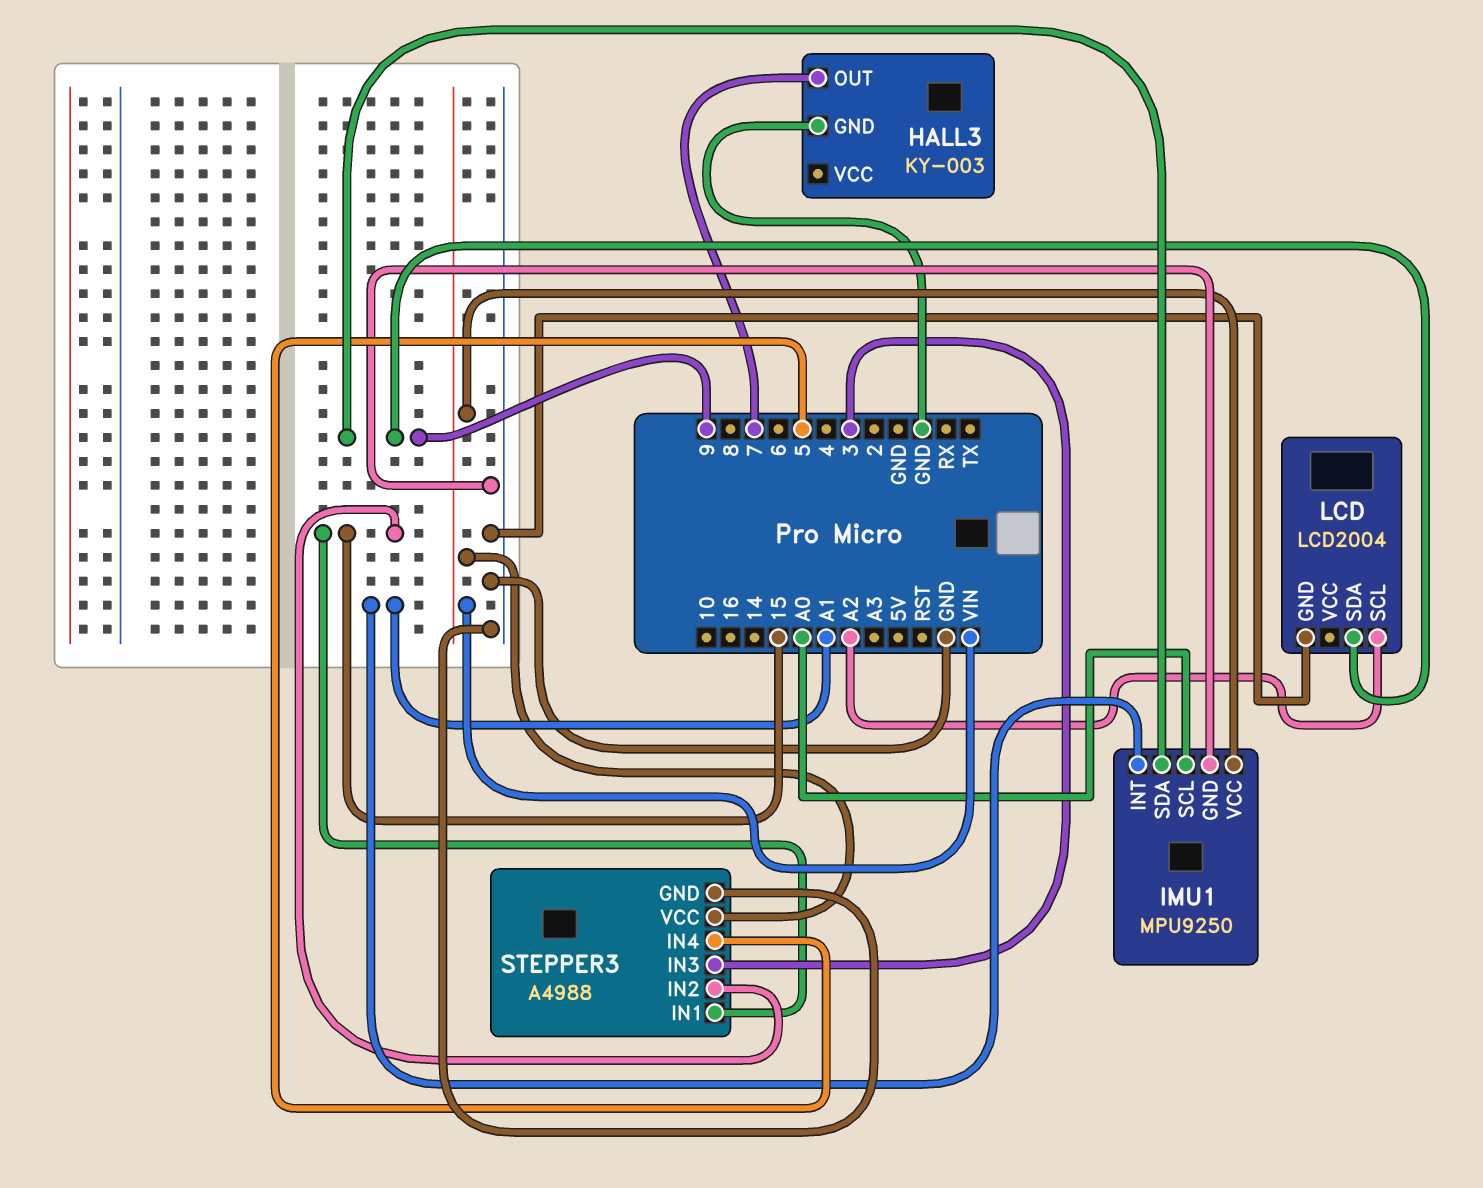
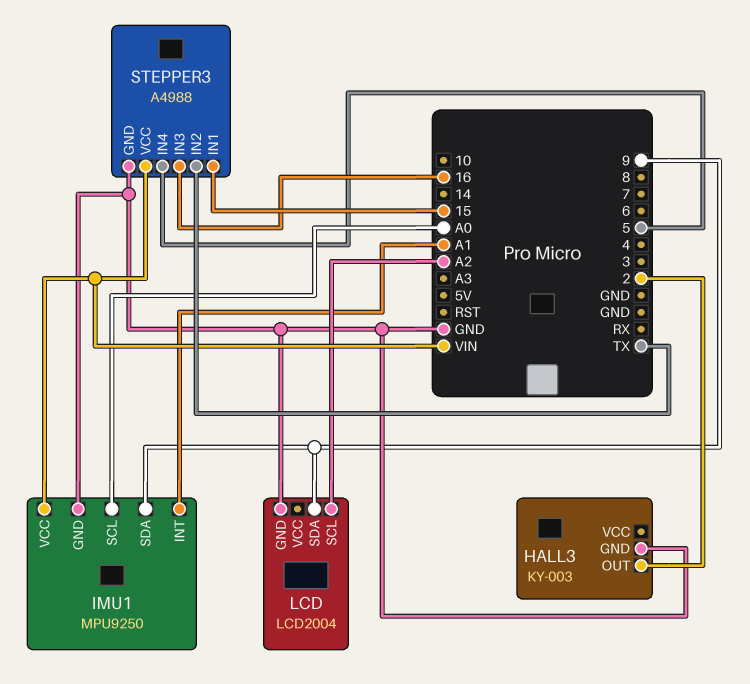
HALL3 pin OUT: 7 -> 2
STEPPER3 pin IN2: 15 -> TX
STEPPER3 pin IN3: 3 -> 16

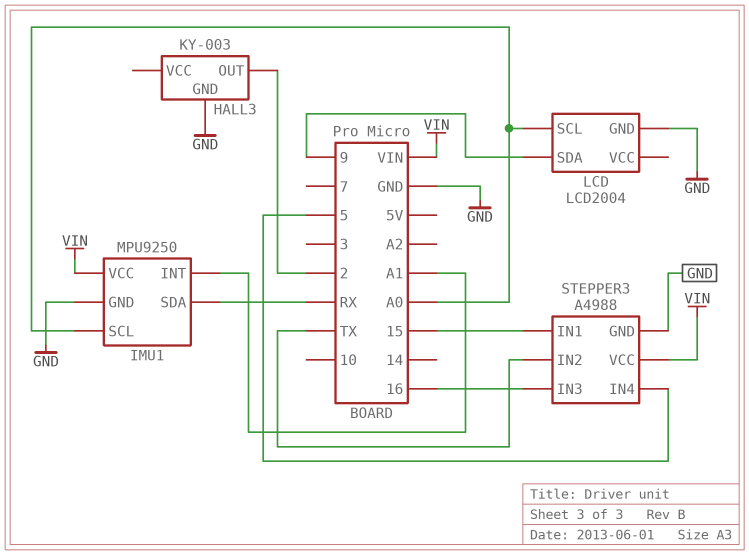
IMU1 pin SDA: 9 -> RX
LCD pin SCL: A2 -> A0

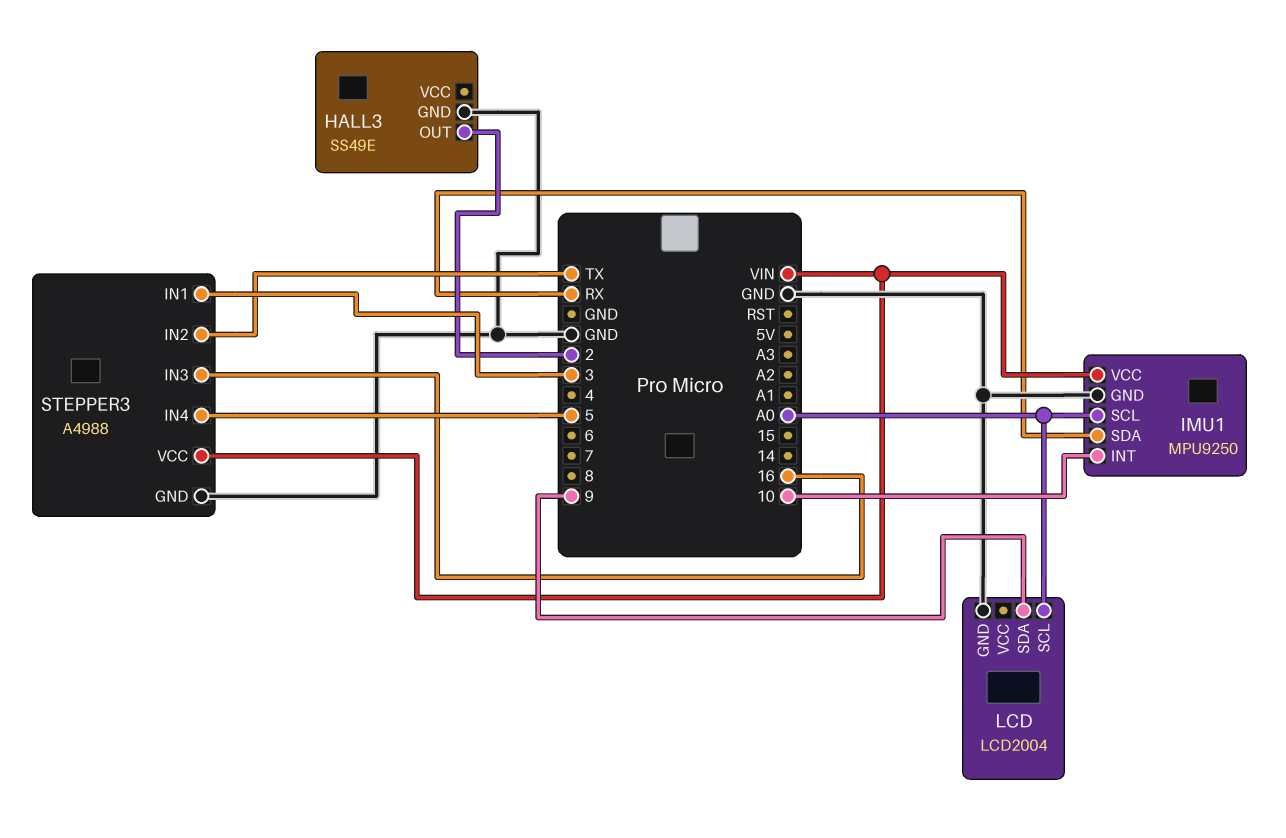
HALL3: KY-003 -> SS49E
IMU1 pin INT: A1 -> 10
STEPPER3 pin IN1: 15 -> 3

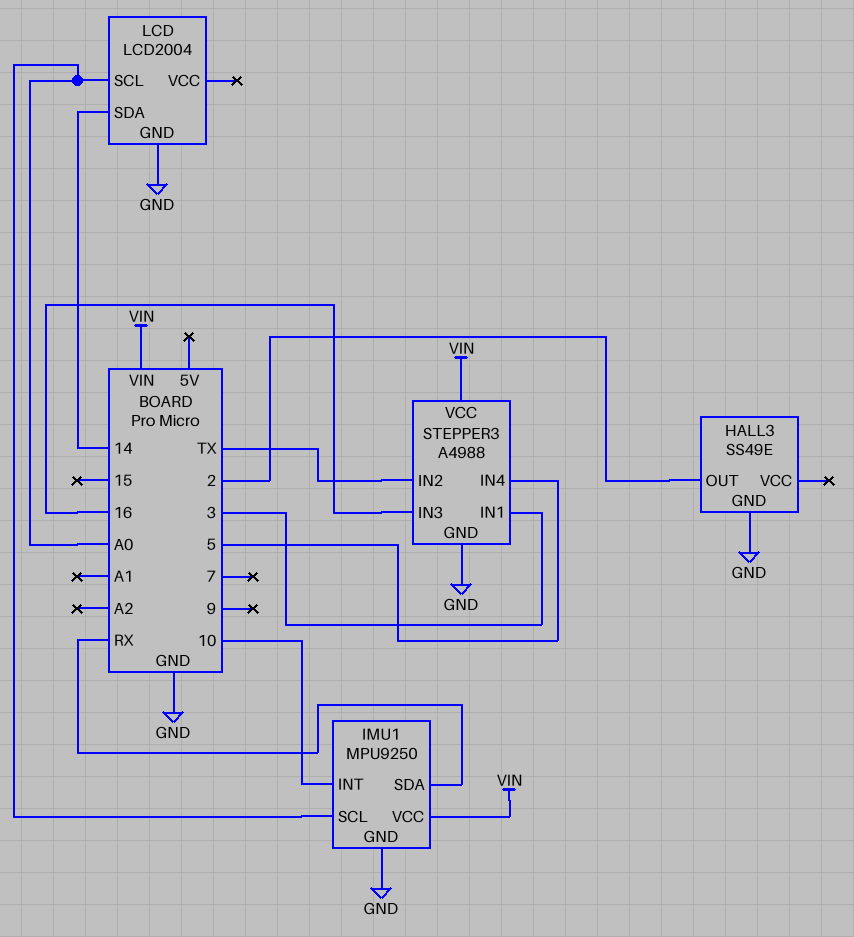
LCD pin SDA: 9 -> 14

